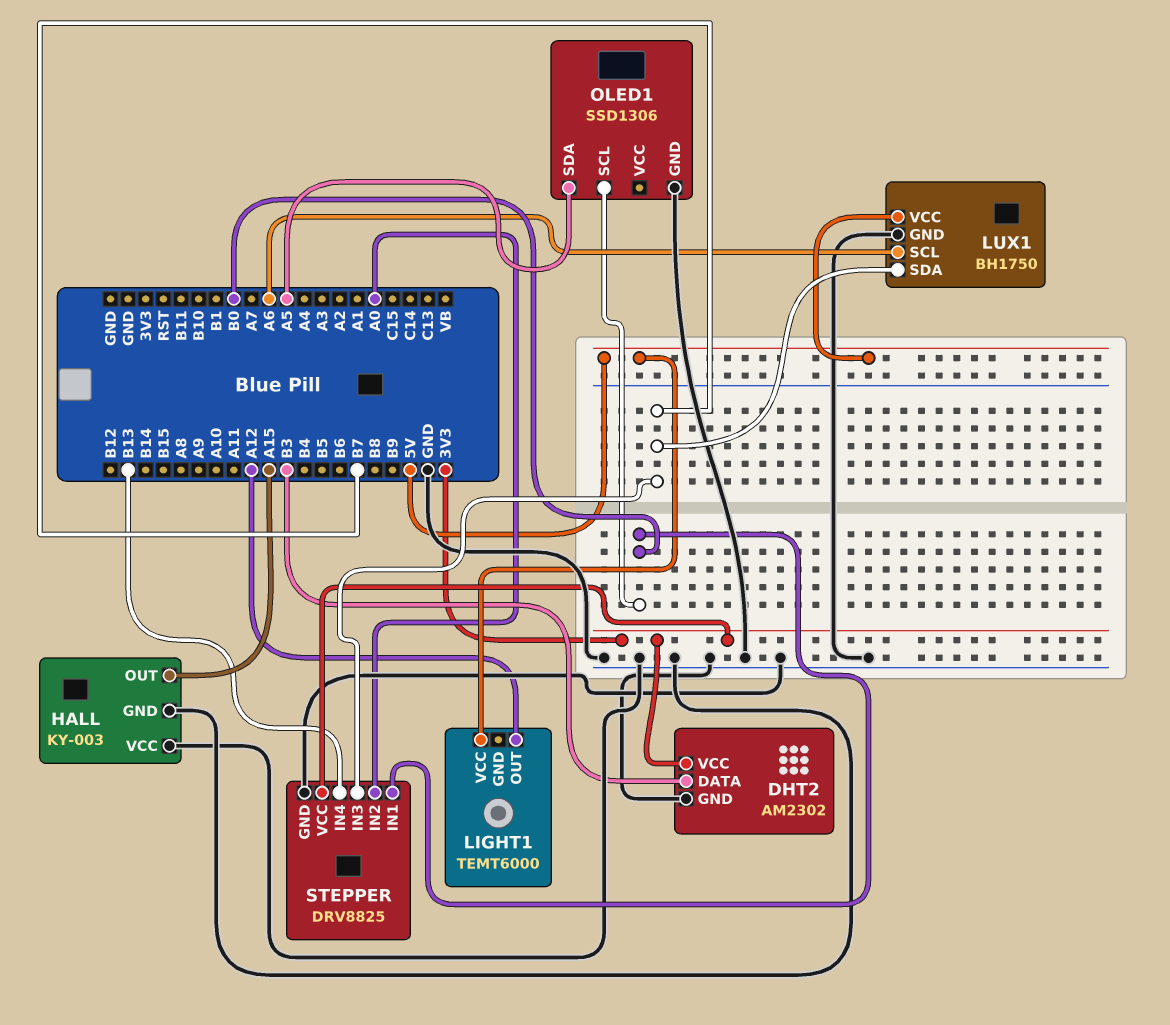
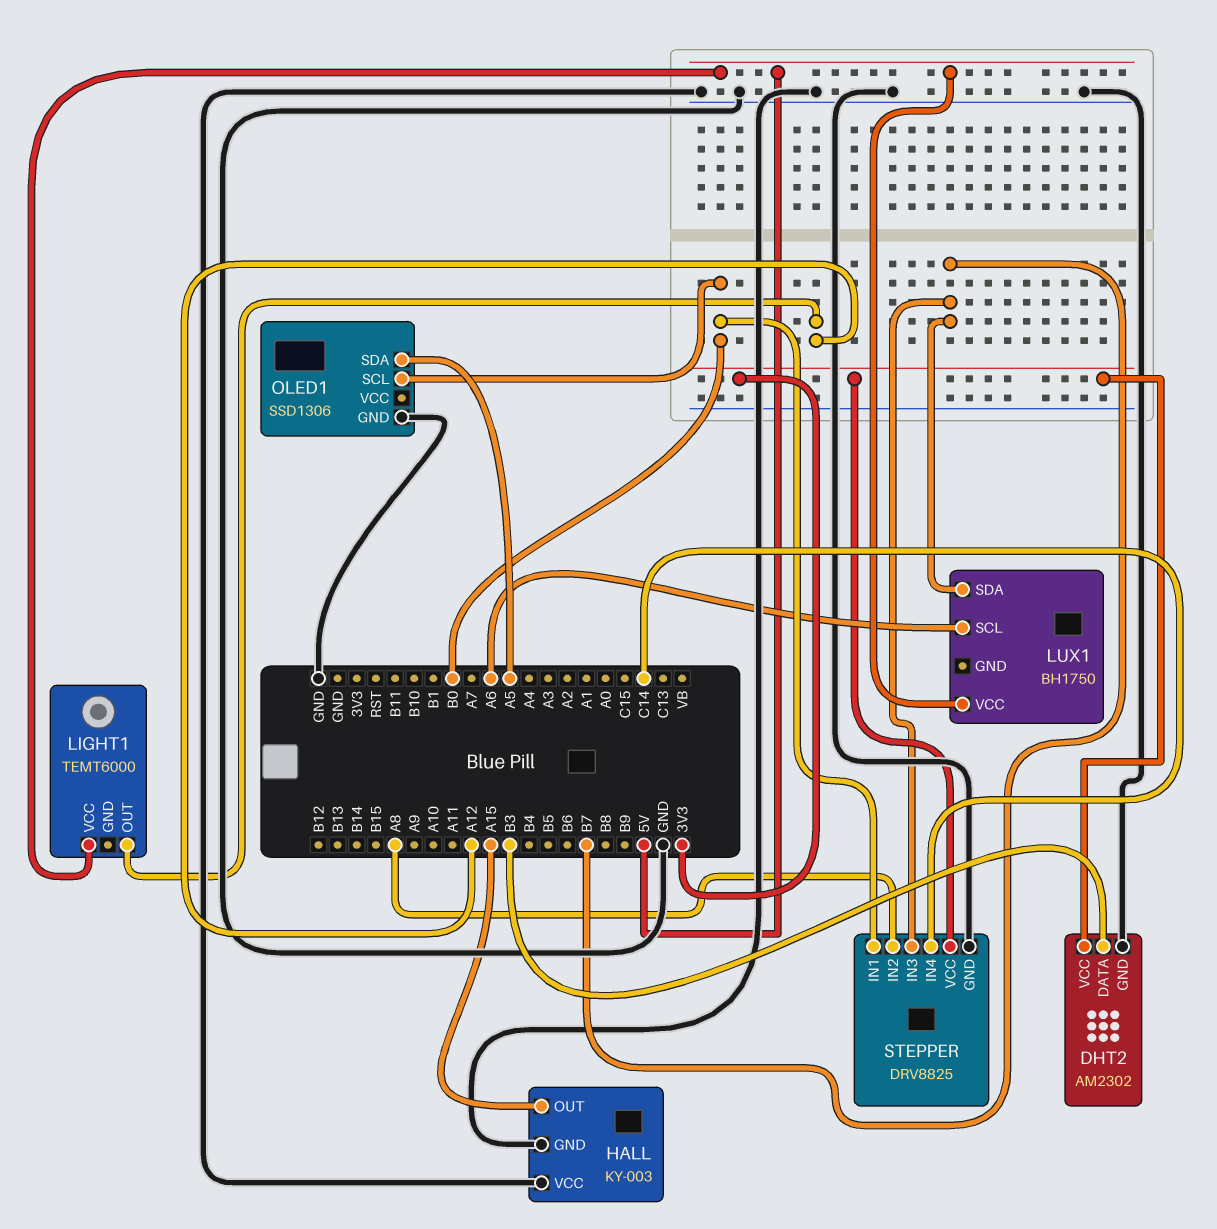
LUX1 pin GND: GND -> none
STEPPER pin IN2: A0 -> A8
STEPPER pin IN4: B13 -> C14

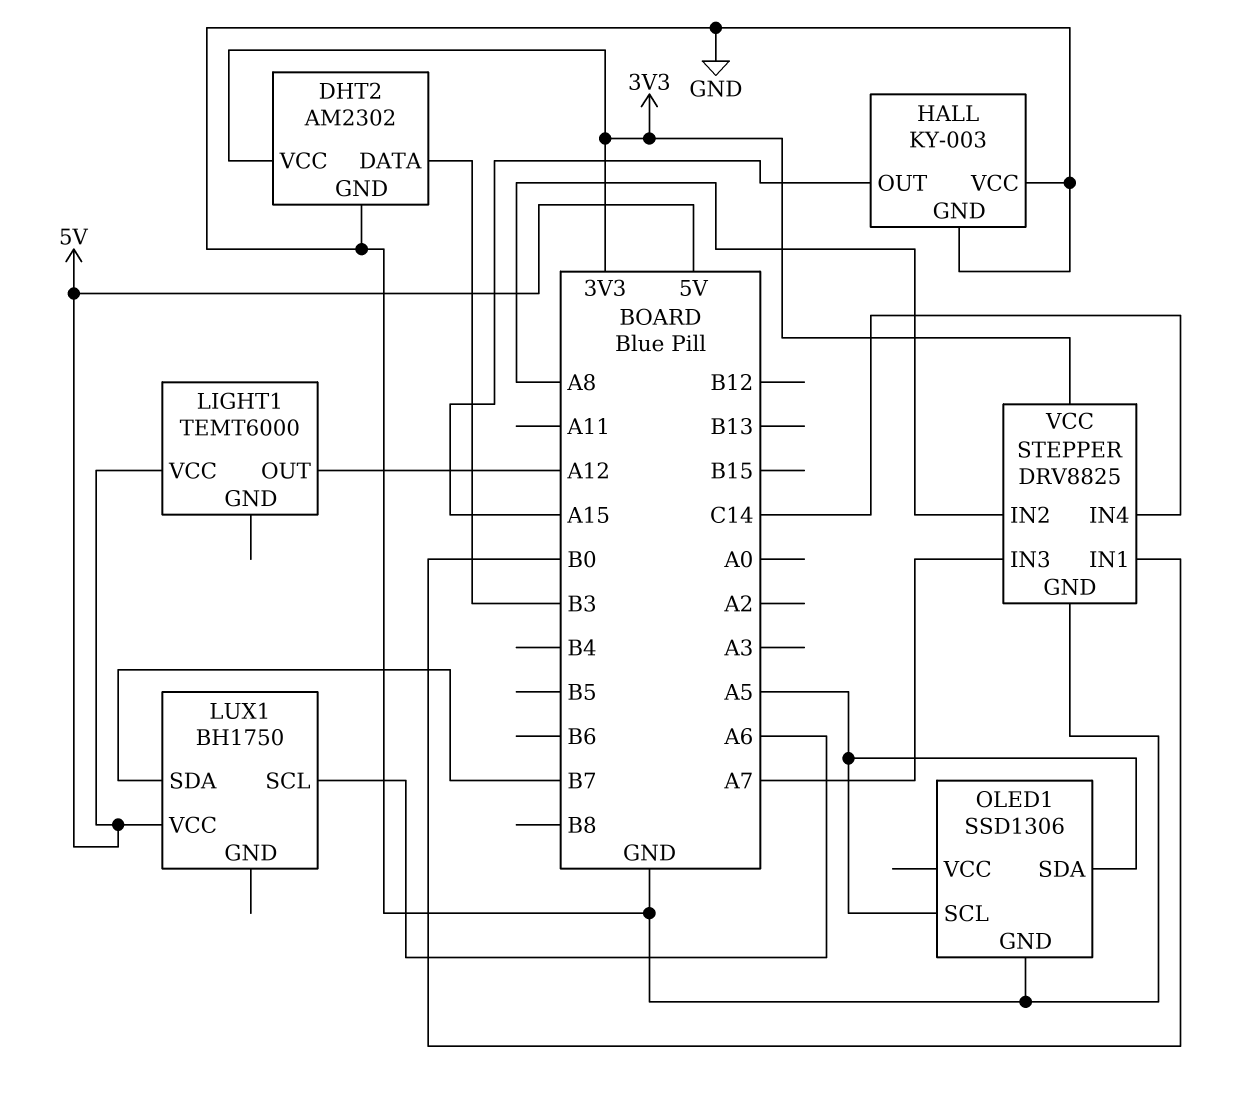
OLED1 pin SCL: B0 -> A5
STEPPER pin IN3: B7 -> A7

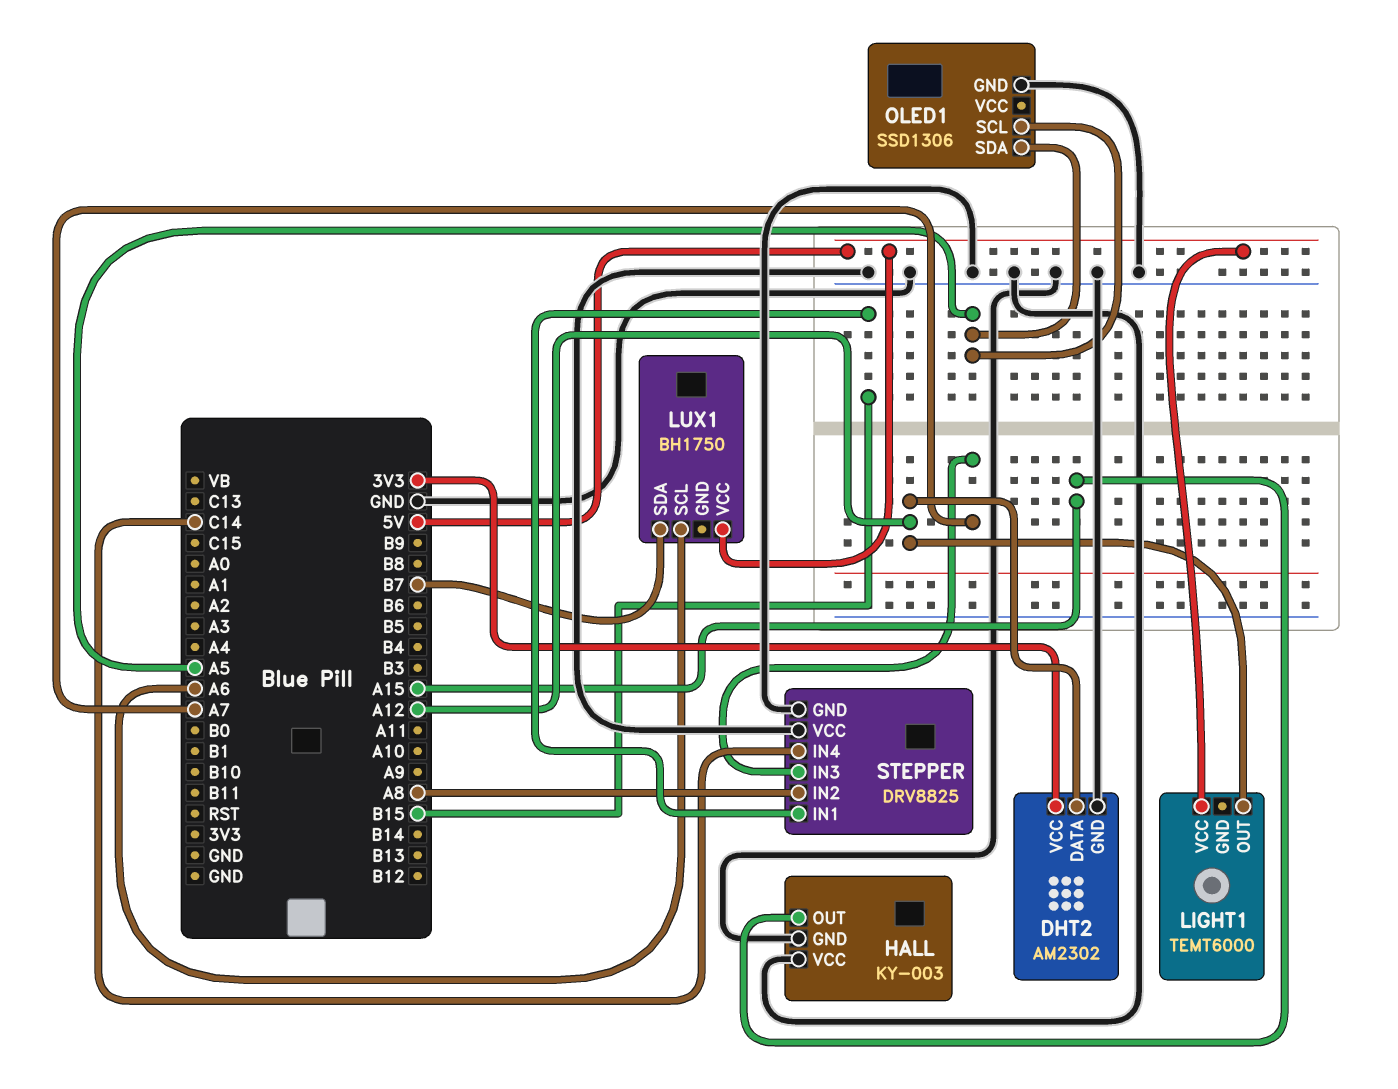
DHT2 pin DATA: B3 -> A12
STEPPER pin IN1: B0 -> B15
STEPPER pin VCC: 3V3 -> GND

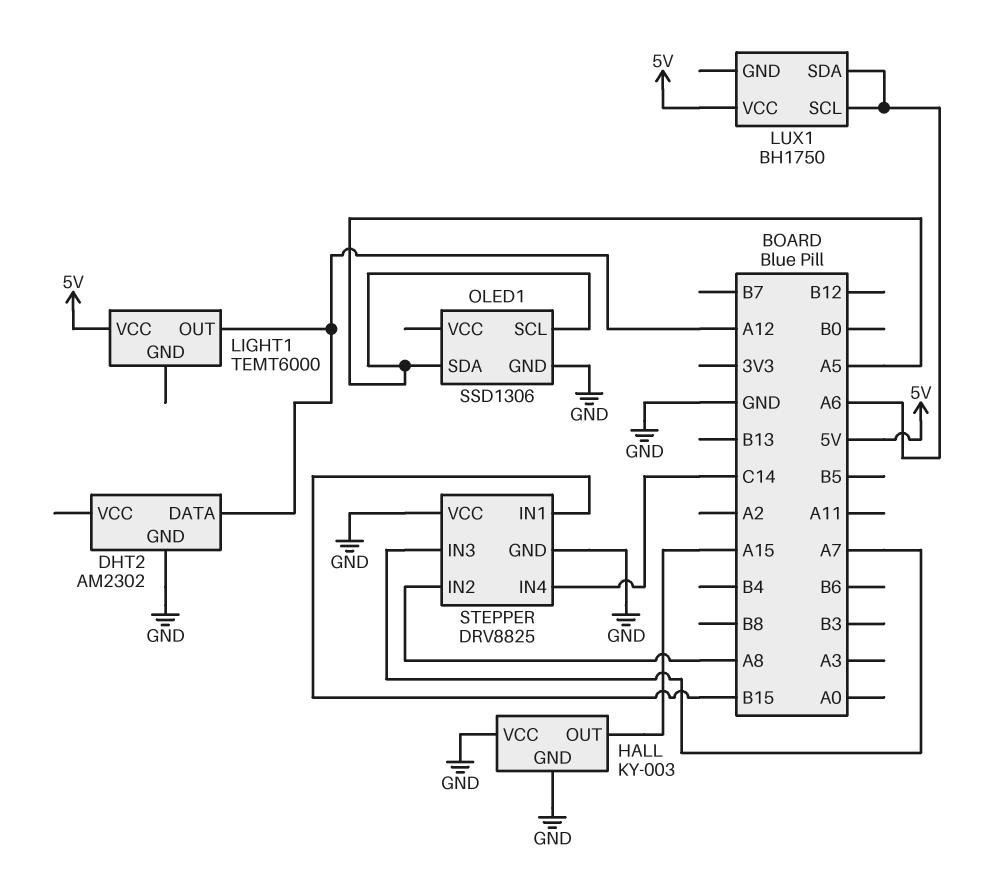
DHT2 pin VCC: 3V3 -> none
LUX1 pin SDA: B7 -> A6

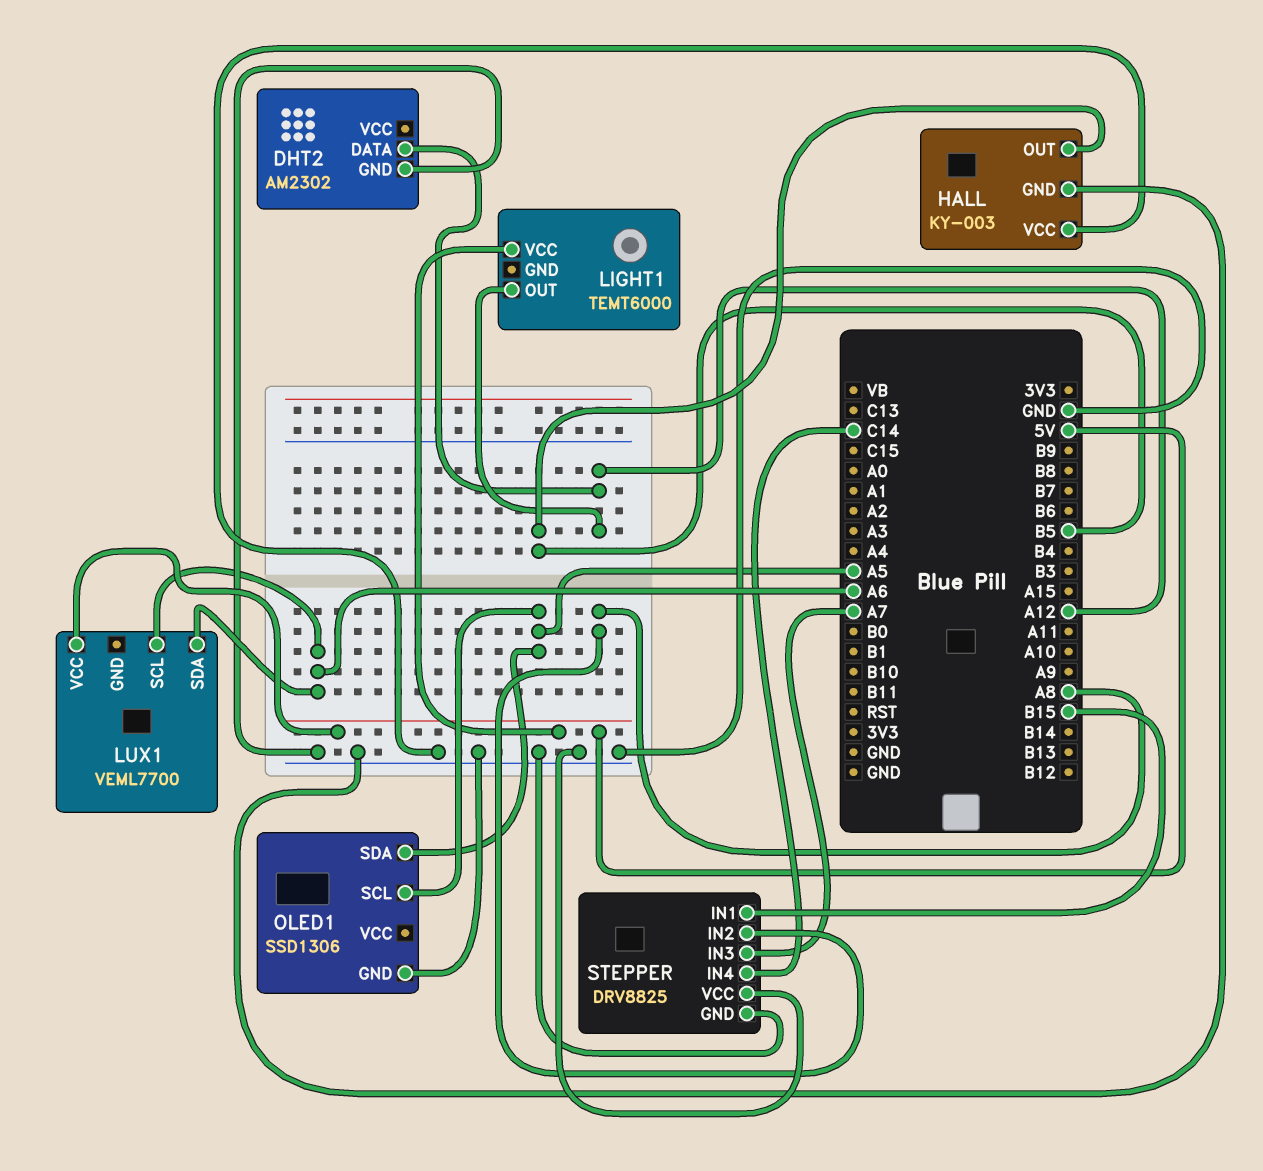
HALL pin OUT: A15 -> B5
LUX1: BH1750 -> VEML7700

